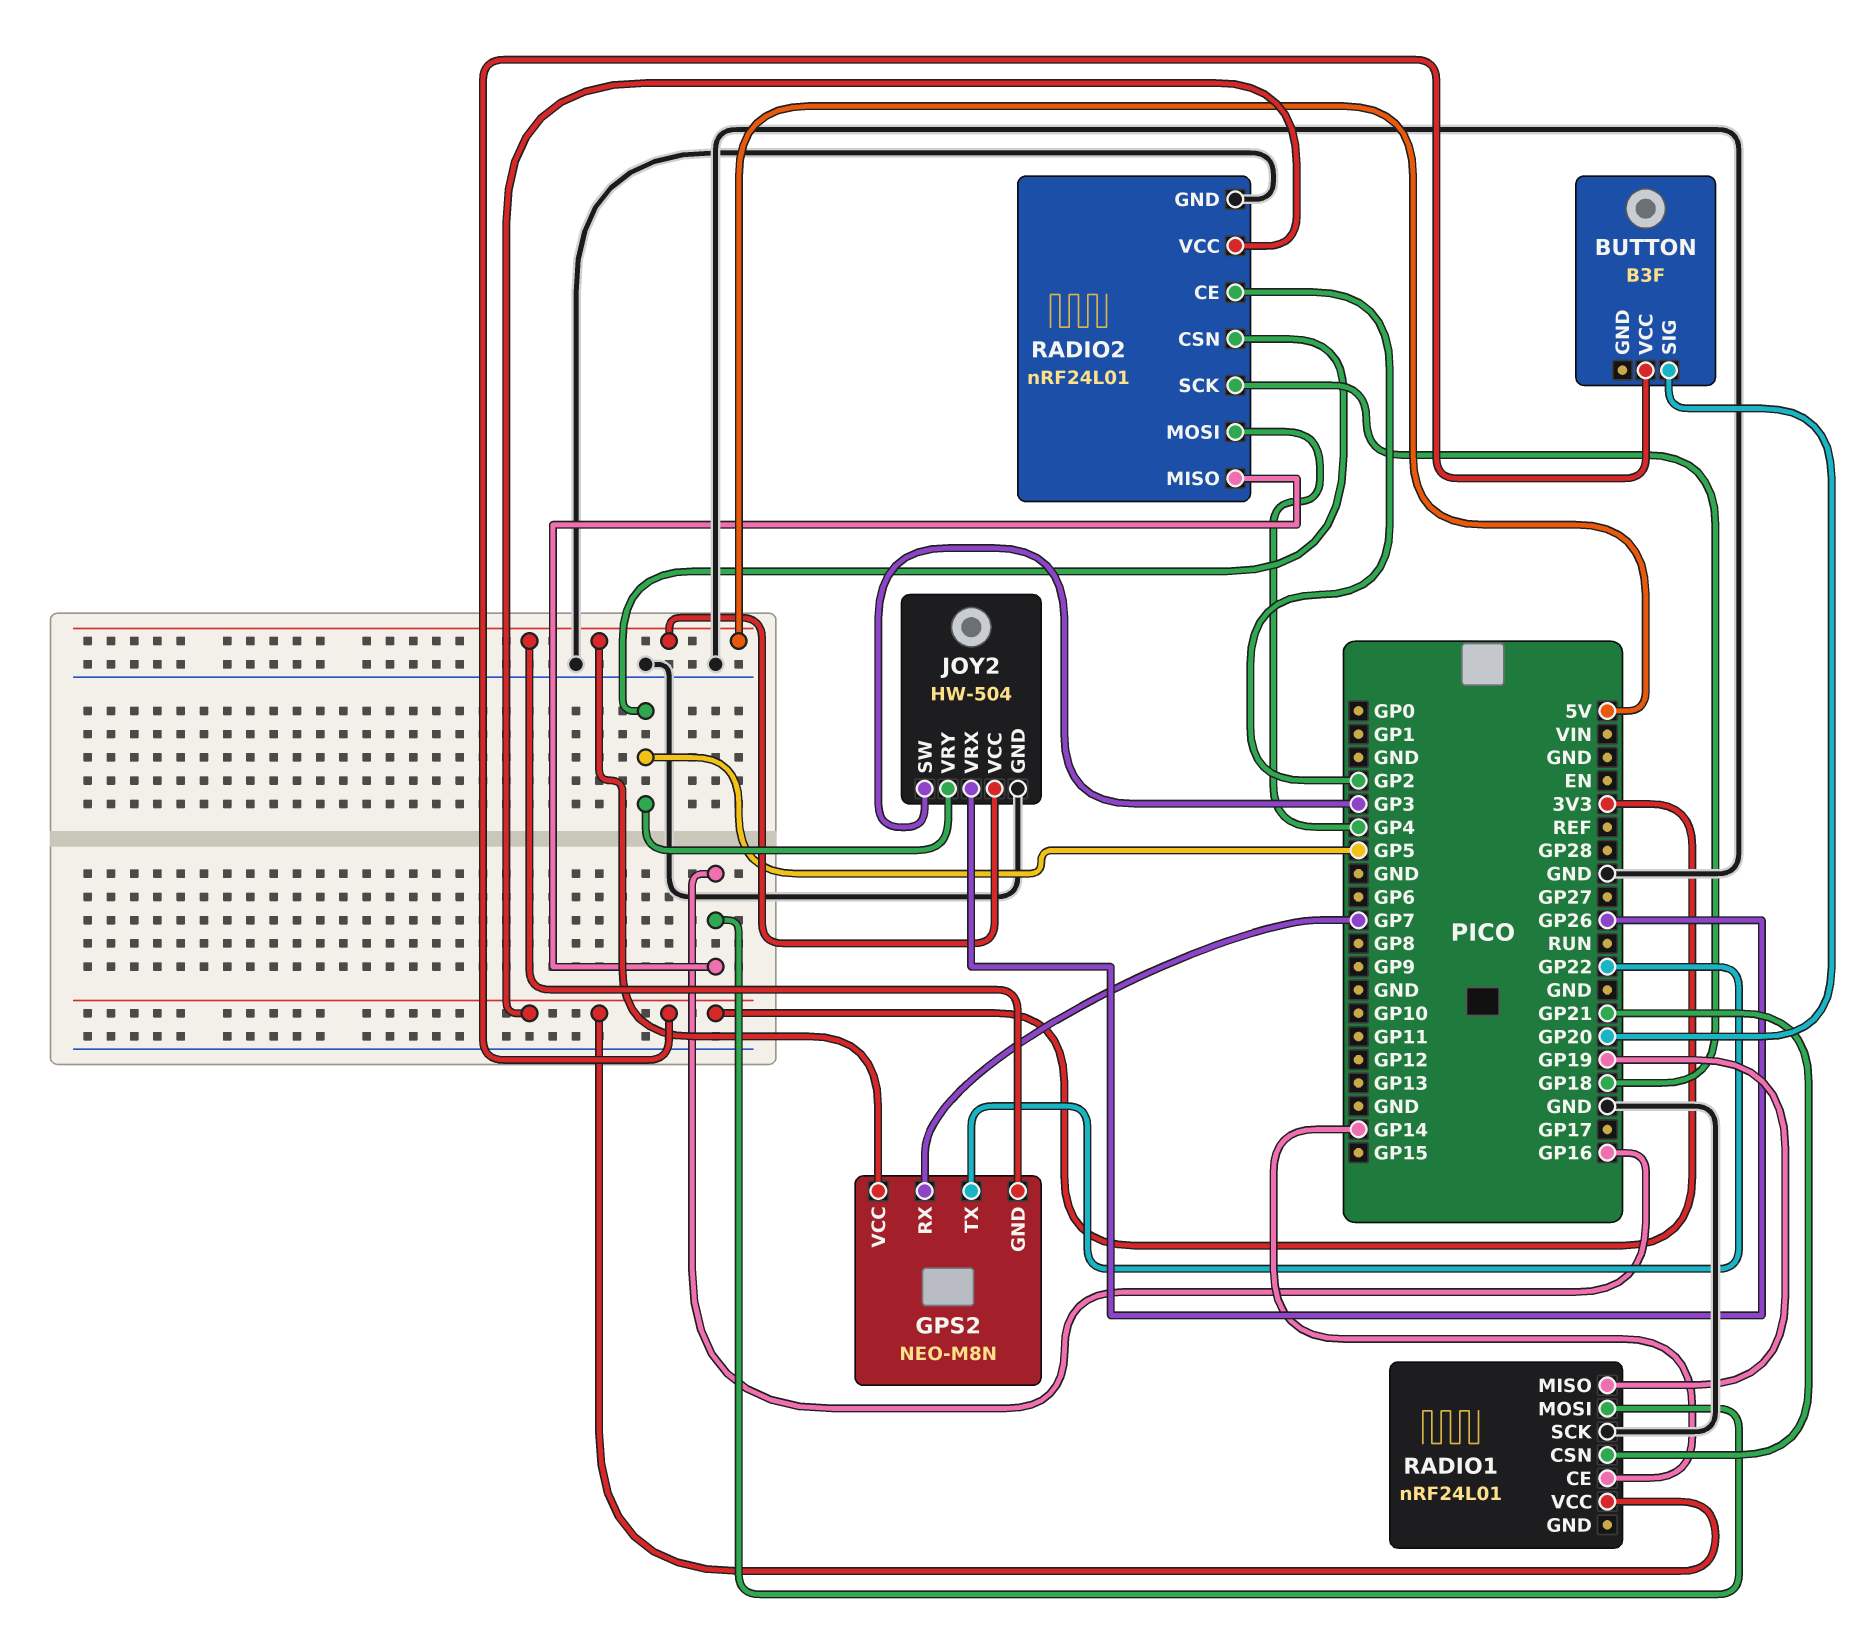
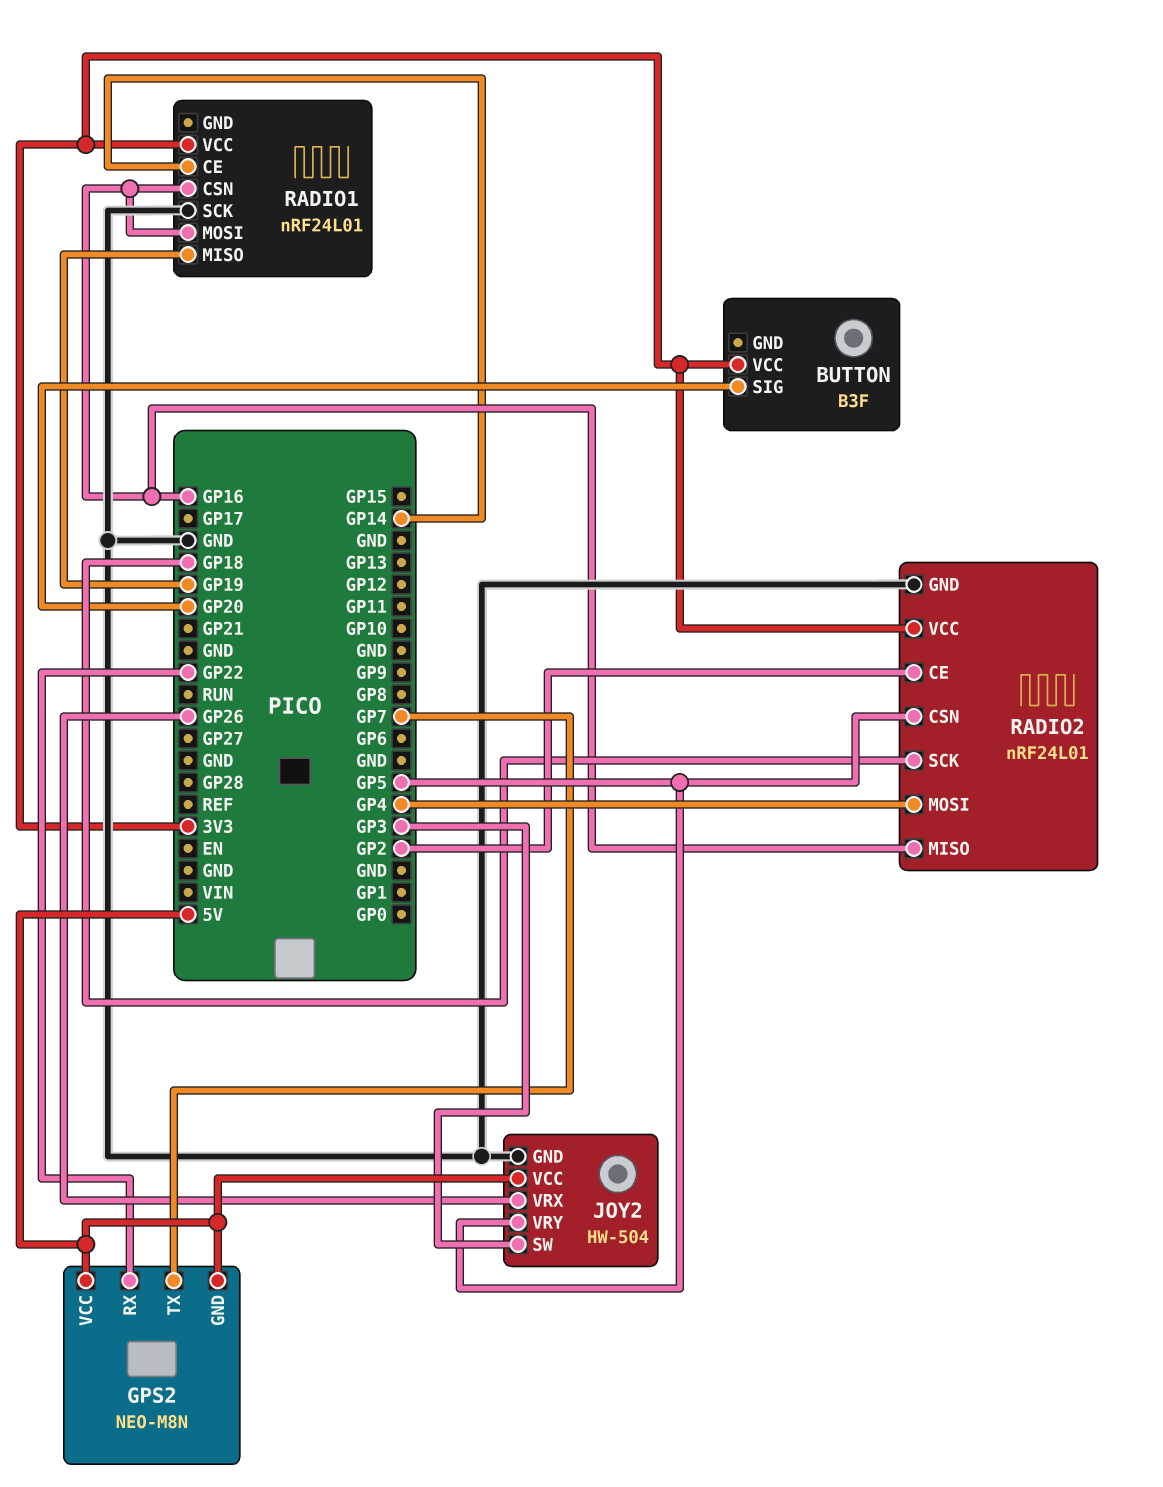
GPS2 pin RX: GP7 -> GP22
GPS2 pin TX: GP22 -> GP7
RADIO1 pin CSN: GP21 -> GP16

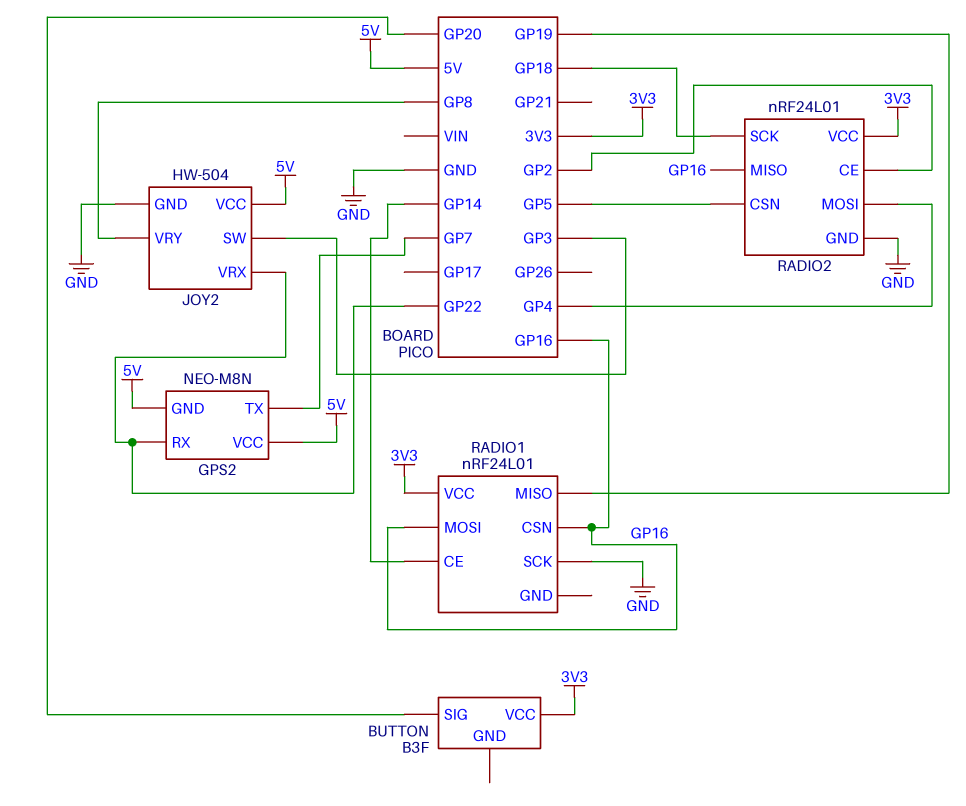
JOY2 pin VRX: GP26 -> GP22
JOY2 pin VRY: GP5 -> GP8

